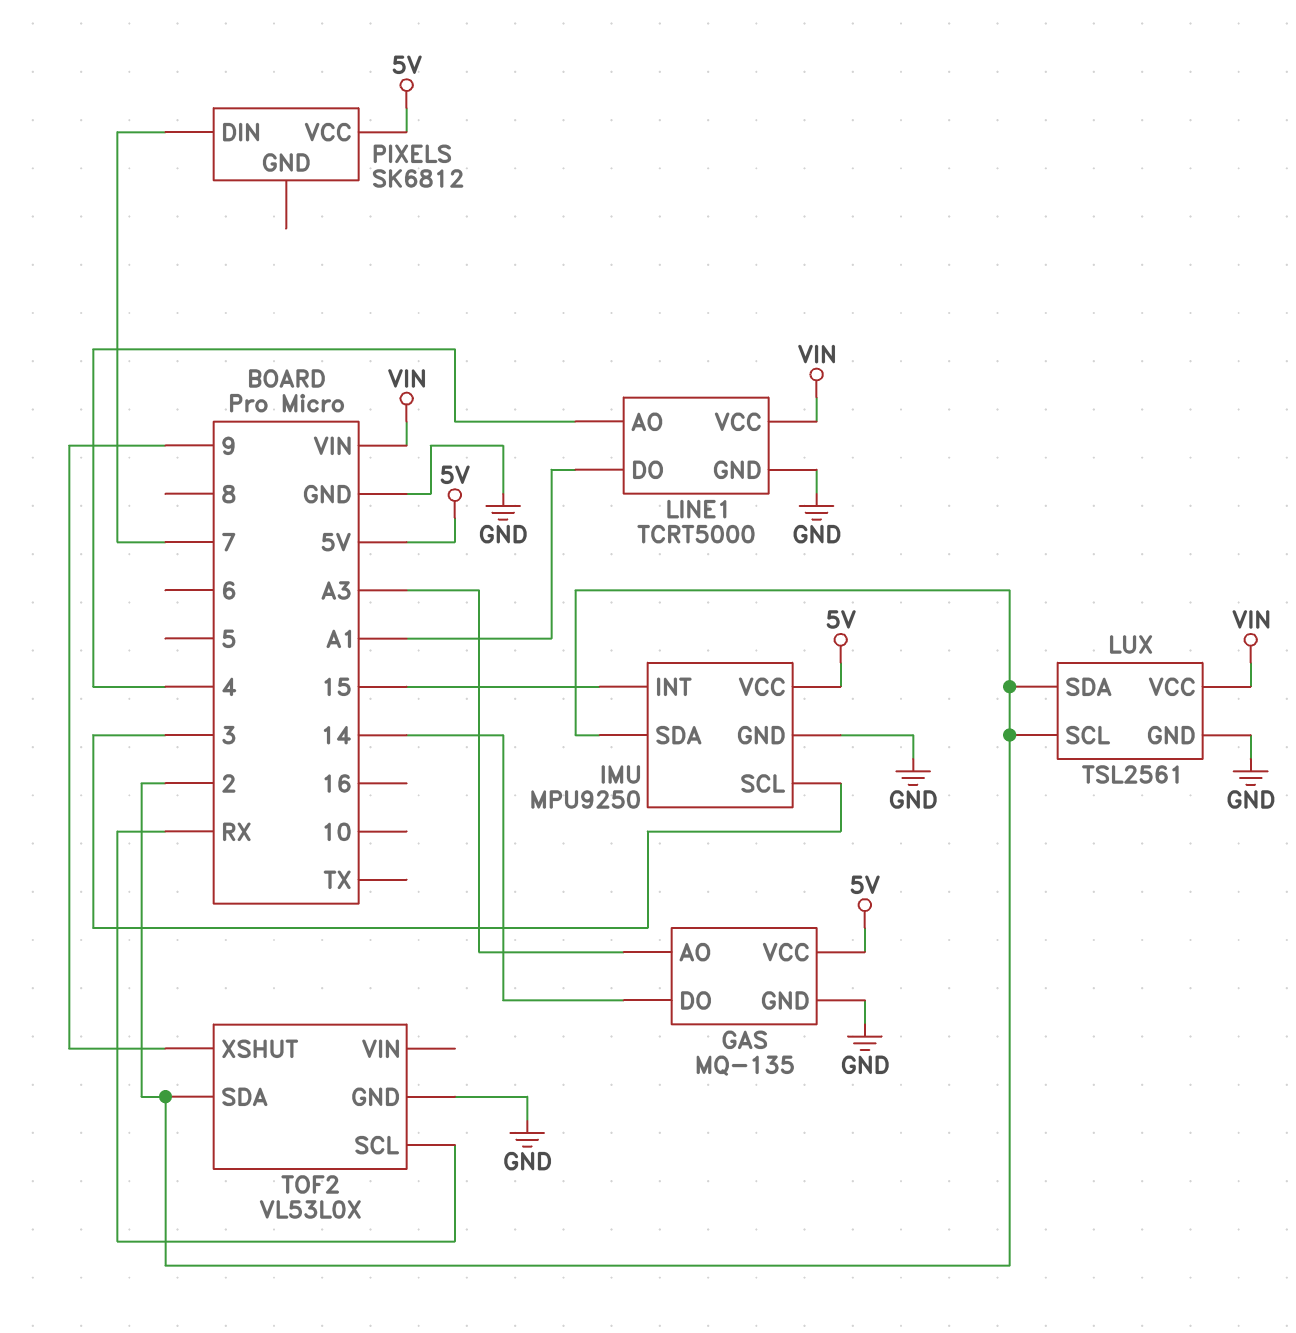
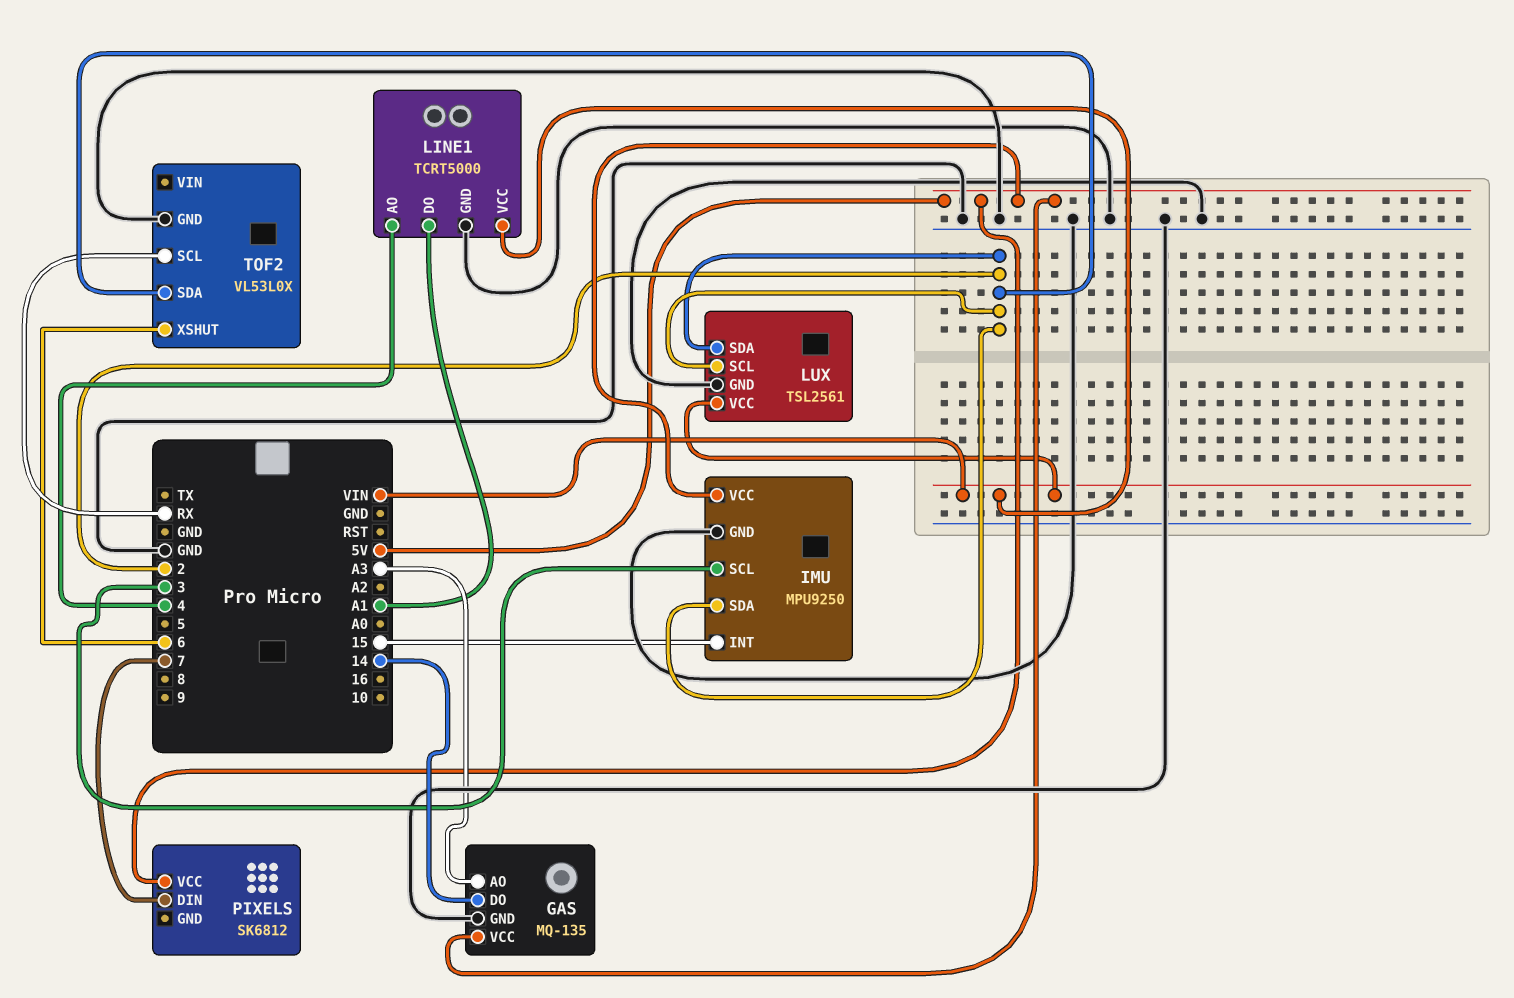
TOF2 pin XSHUT: 9 -> 6

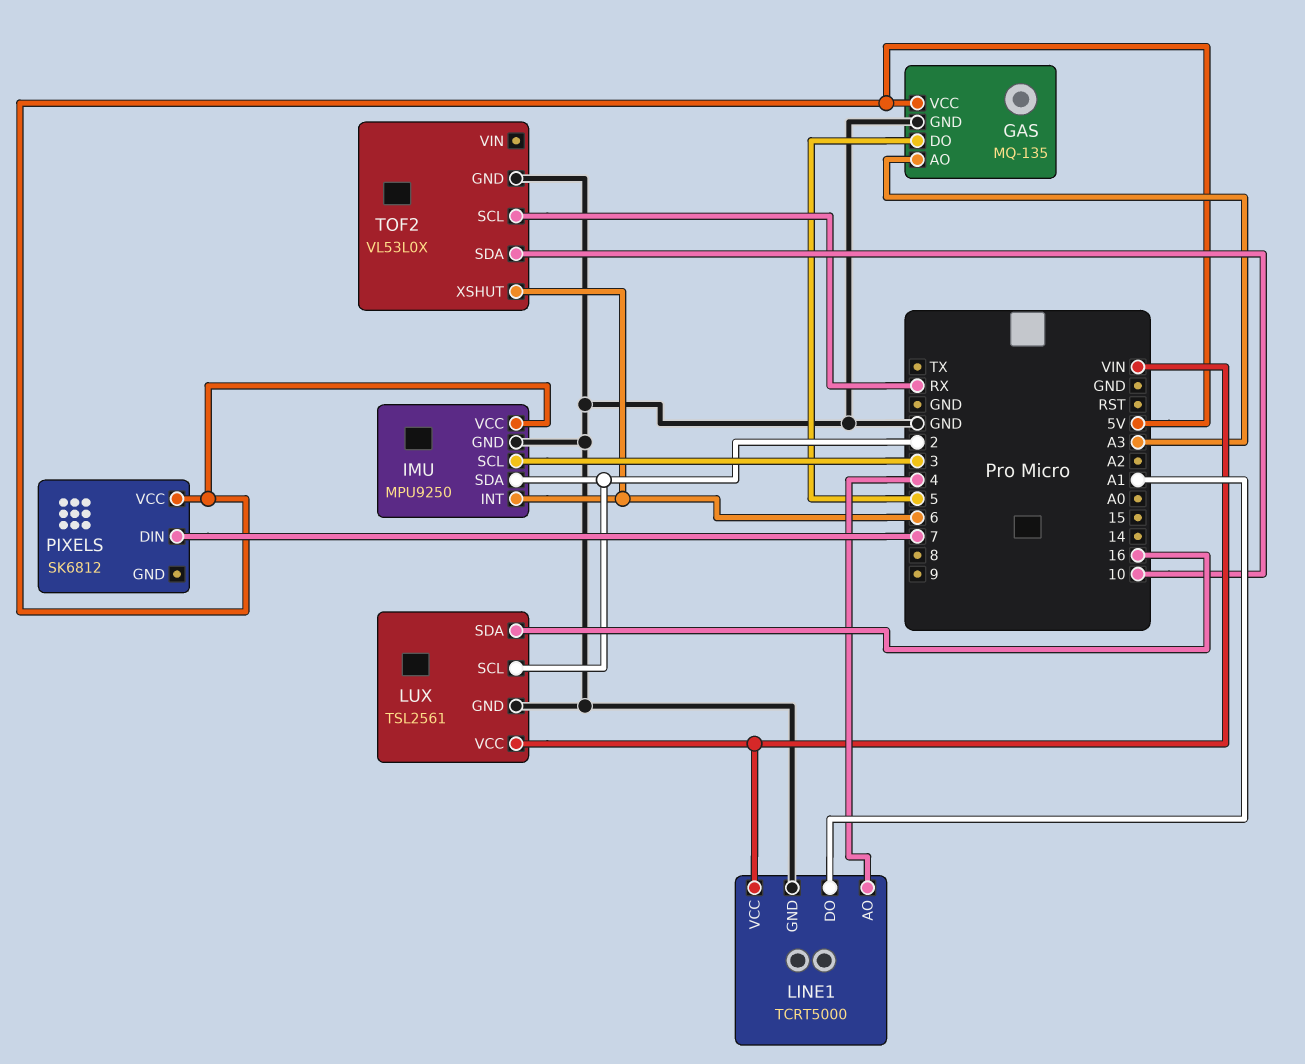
GAS pin DO: 14 -> 5
IMU pin INT: 15 -> 6
LUX pin SDA: 2 -> 16
TOF2 pin SDA: 2 -> 10

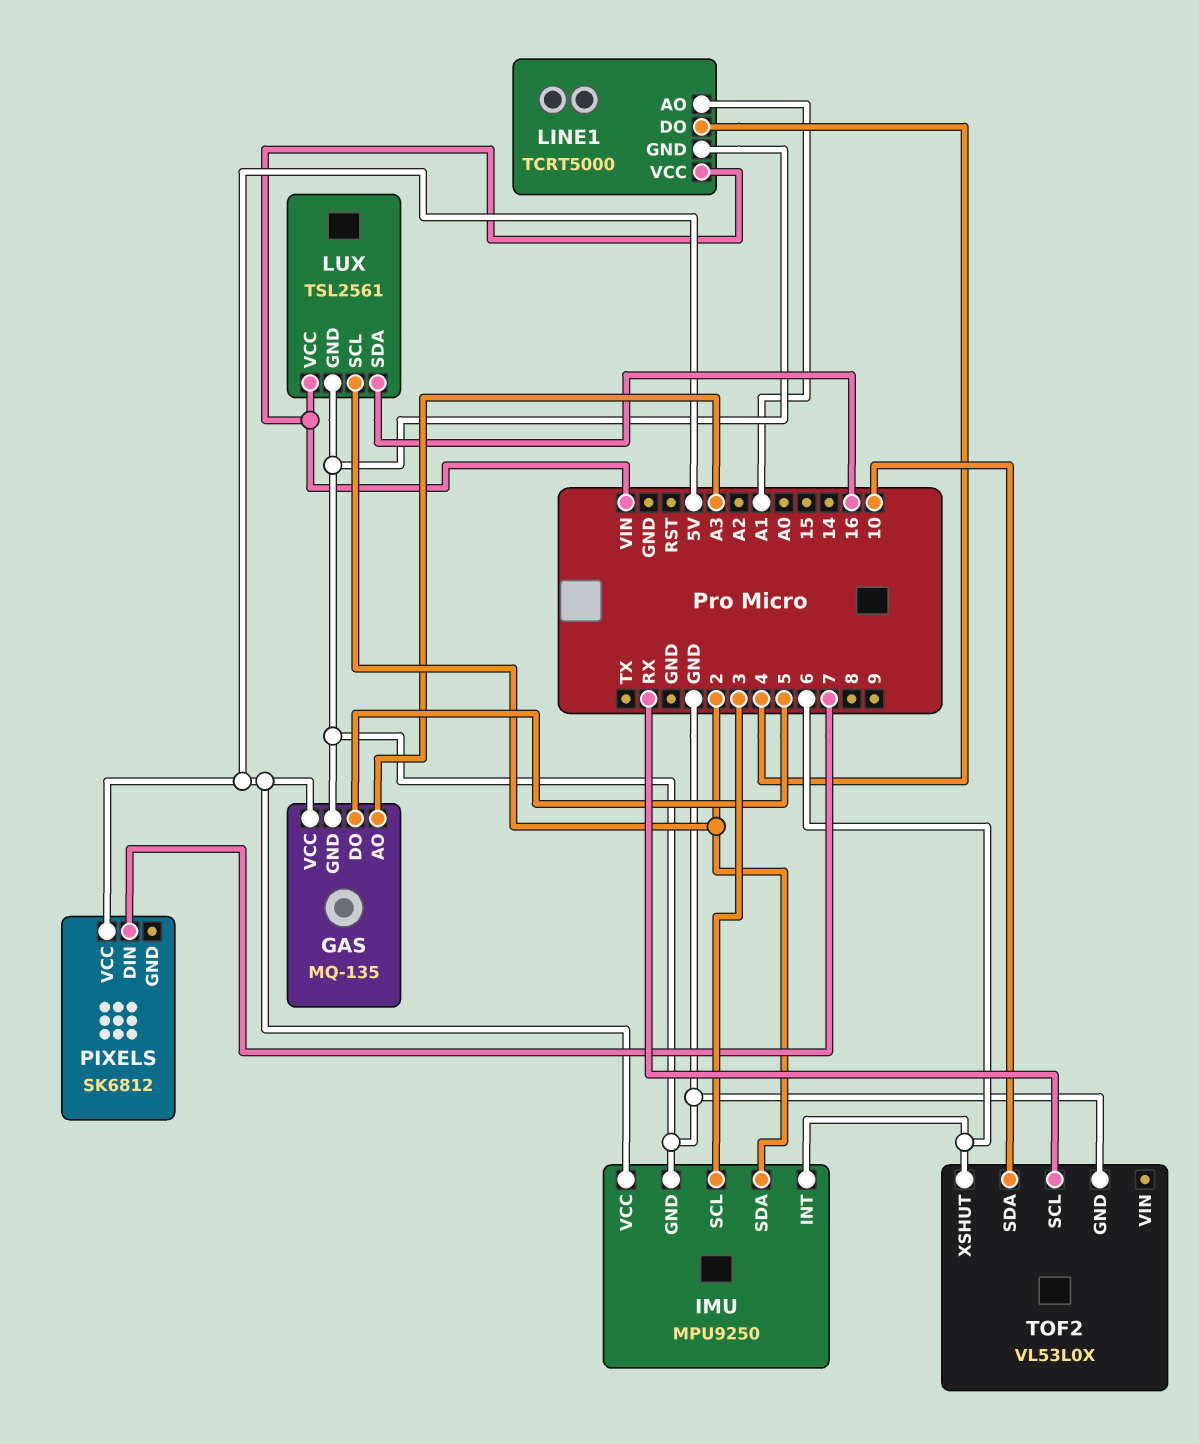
LINE1 pin AO: 4 -> A1
LINE1 pin DO: A1 -> 4

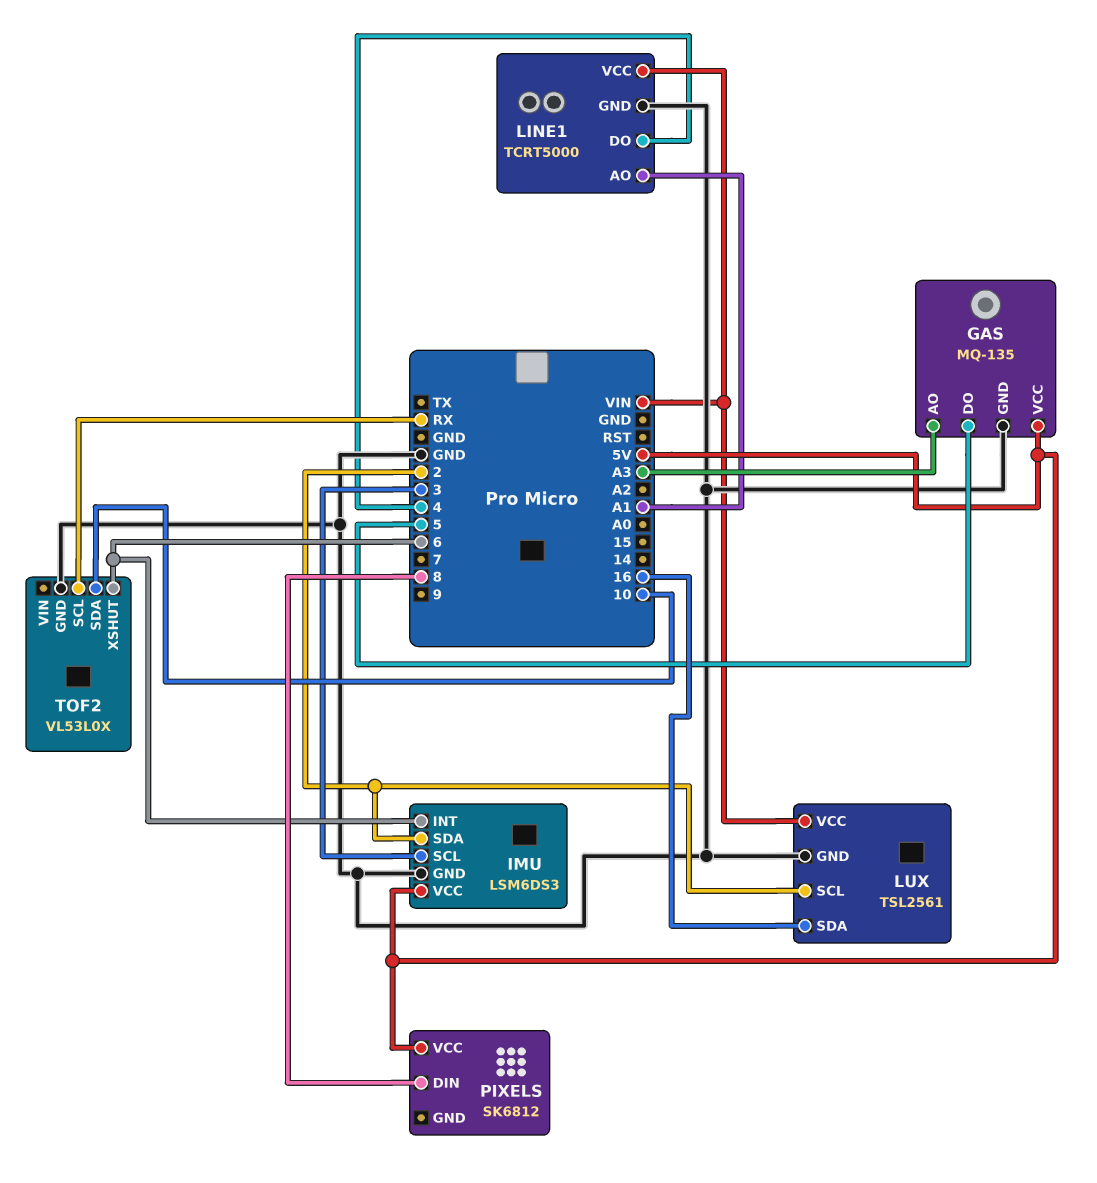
IMU: MPU9250 -> LSM6DS3
PIXELS pin DIN: 7 -> 8

